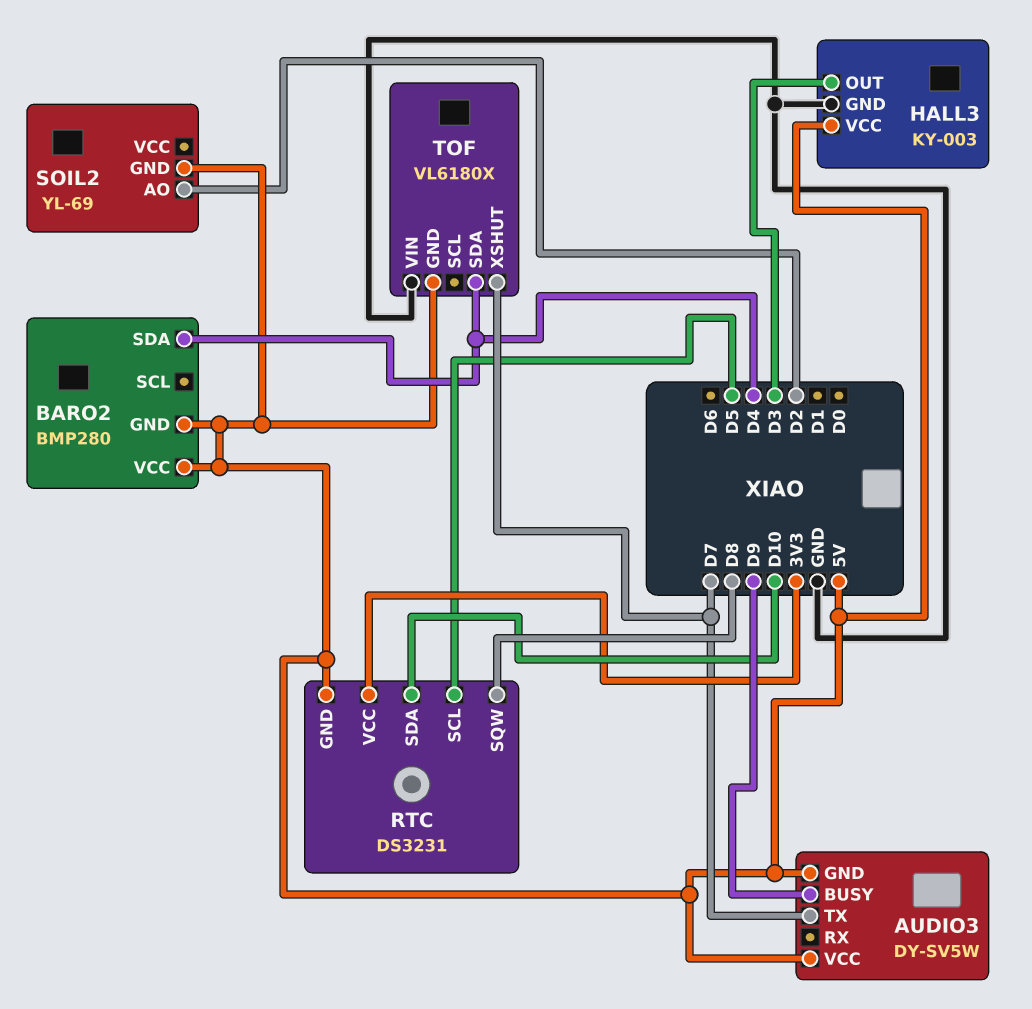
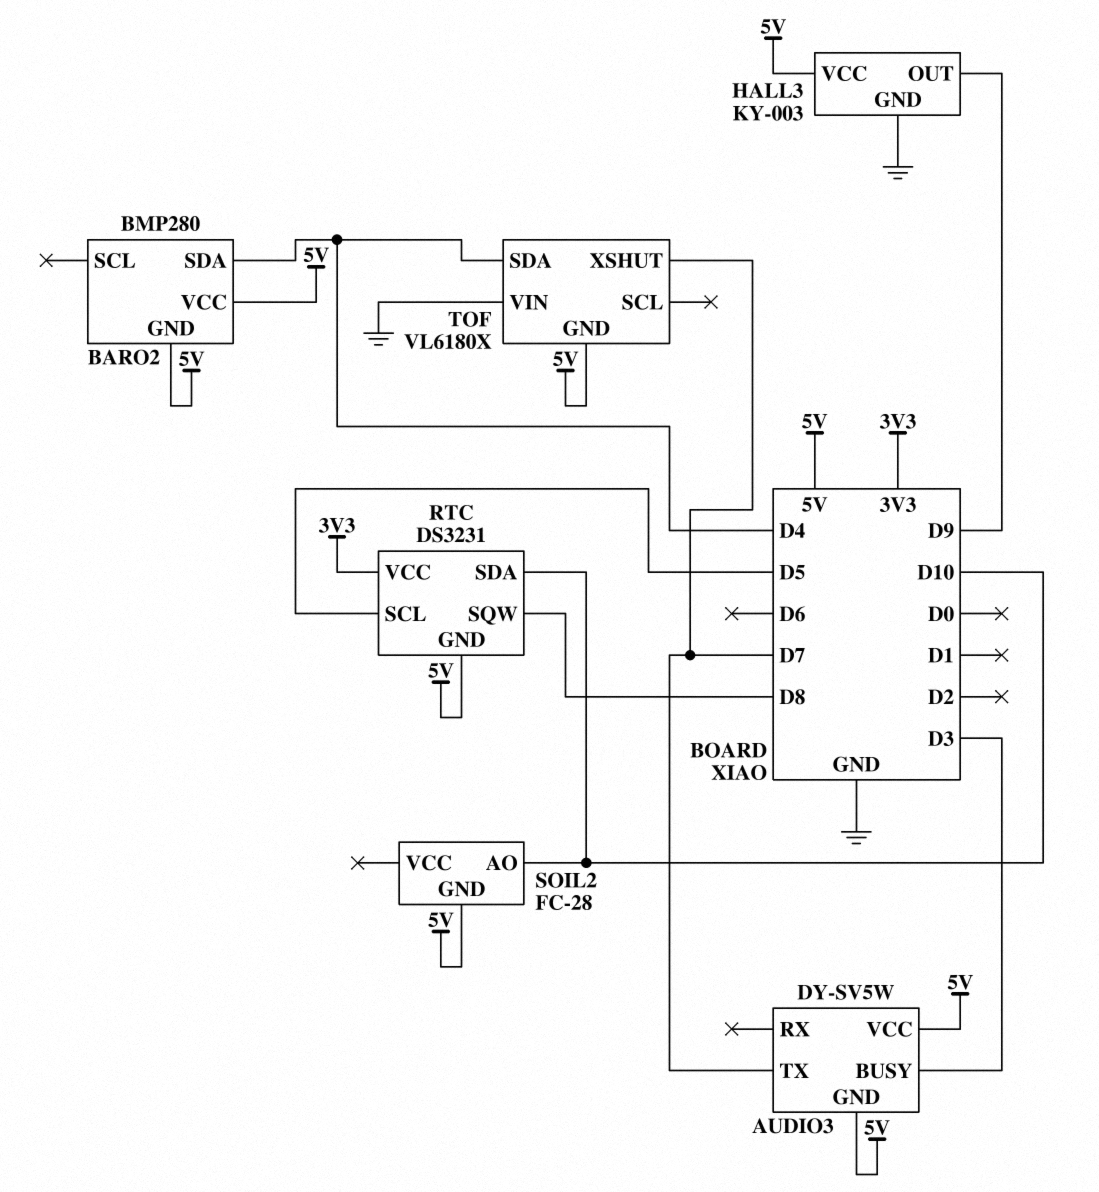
AUDIO3 pin BUSY: D9 -> D3
HALL3 pin OUT: D3 -> D9
SOIL2: YL-69 -> FC-28
SOIL2 pin AO: D2 -> D10

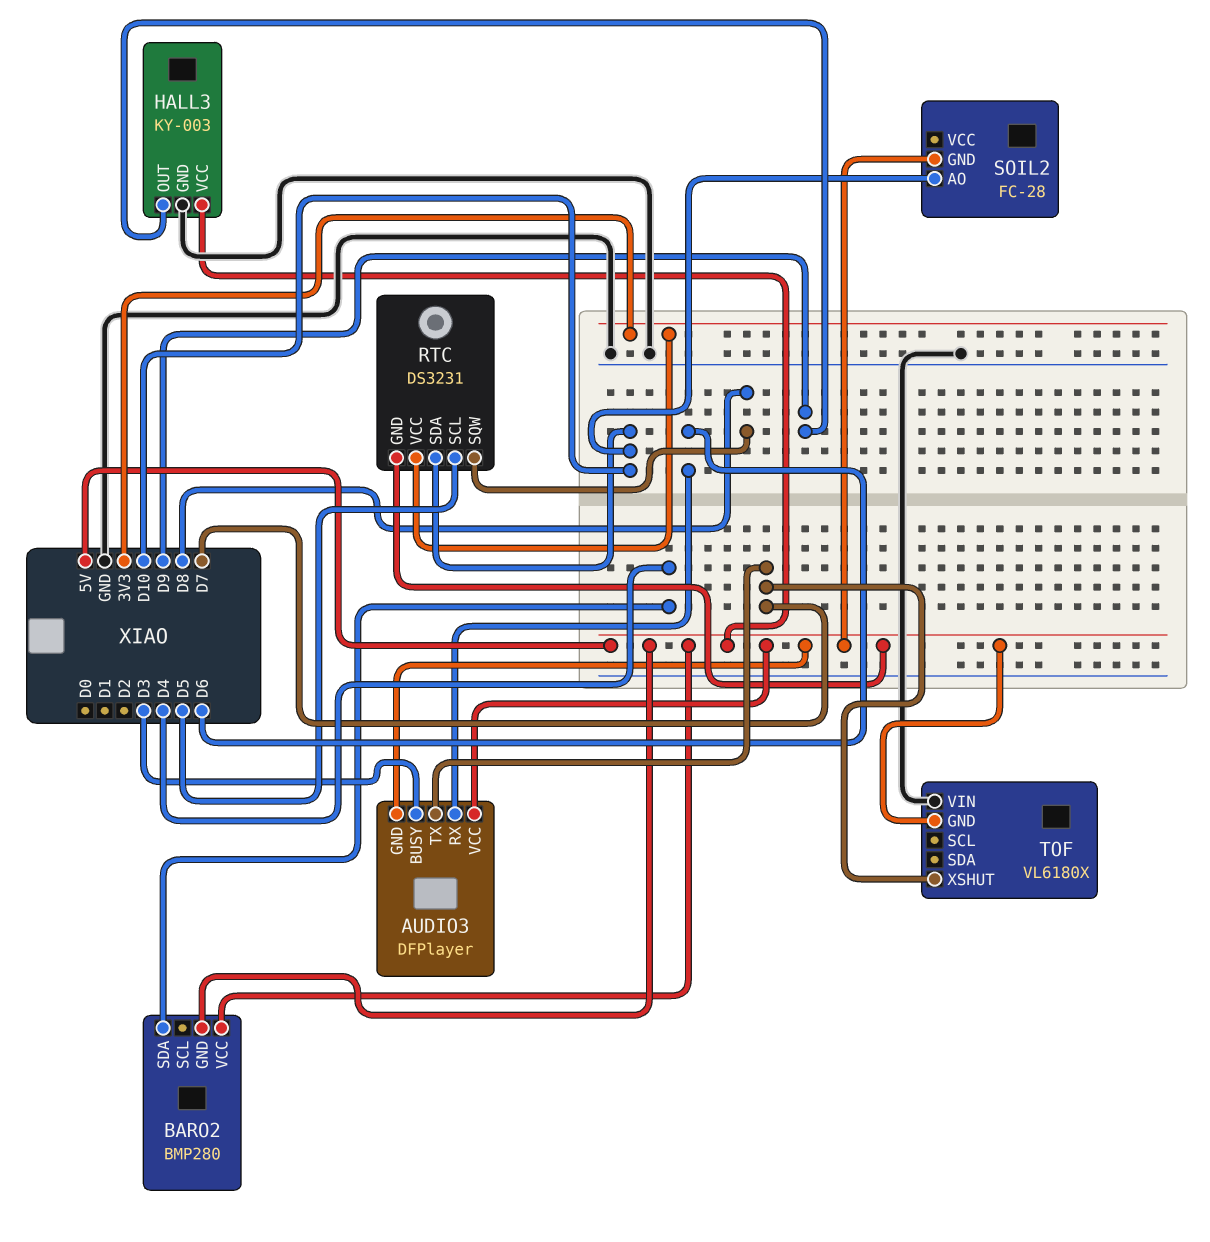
AUDIO3: DY-SV5W -> DFPlayer
AUDIO3 pin RX: none -> D6
TOF pin SDA: D4 -> none

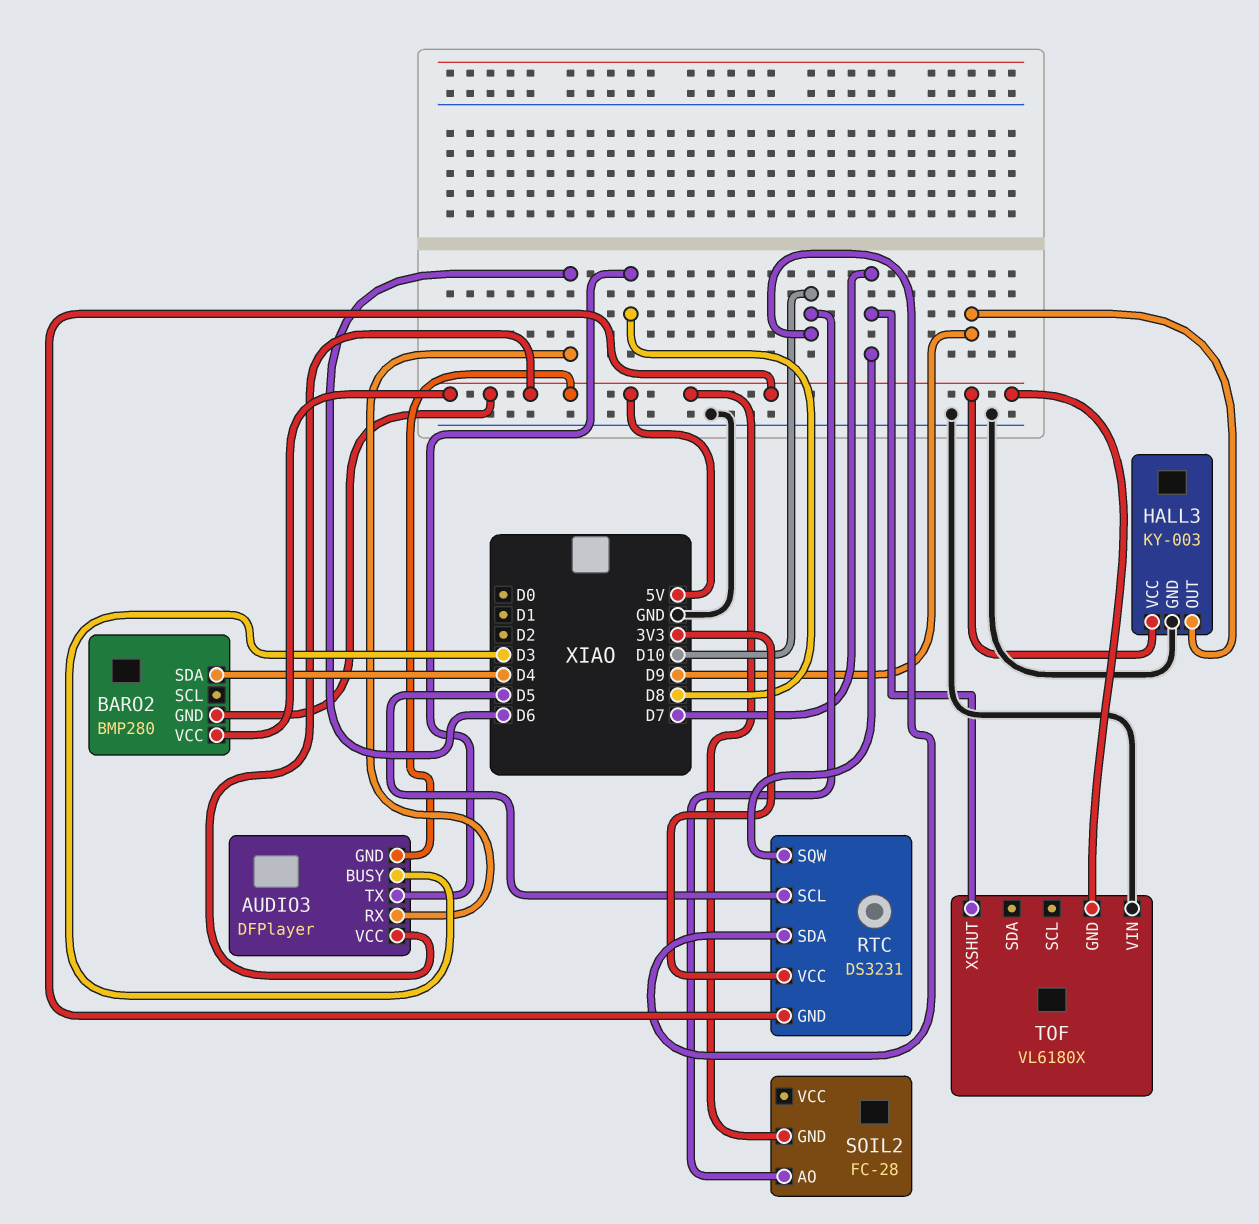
AUDIO3 pin TX: D7 -> D8
RTC pin SQW: D8 -> D7

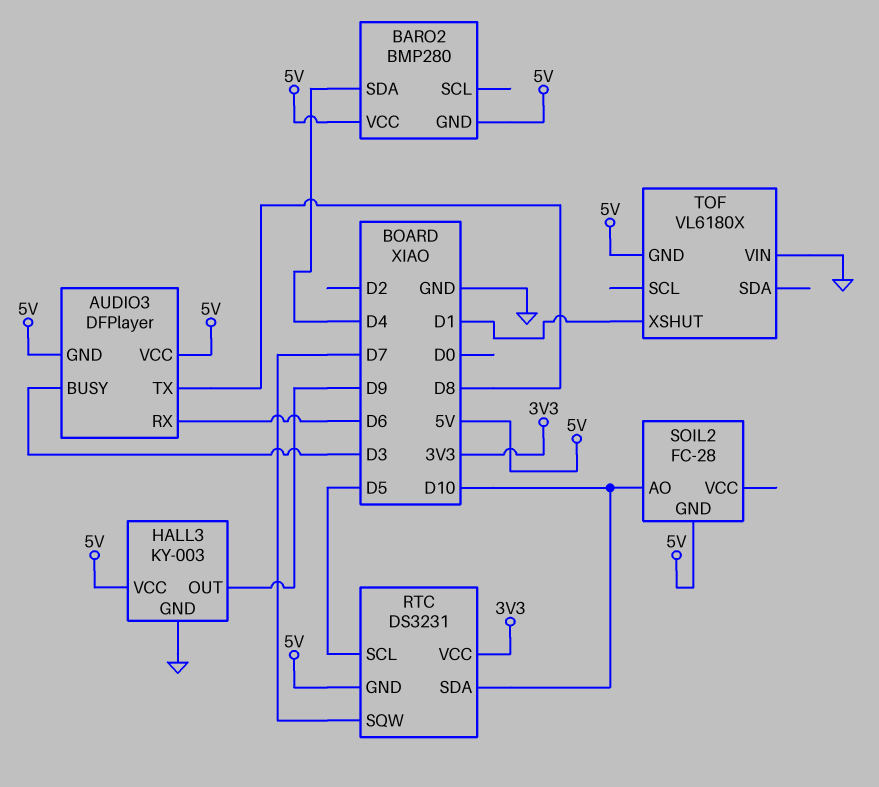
TOF pin XSHUT: D7 -> D1

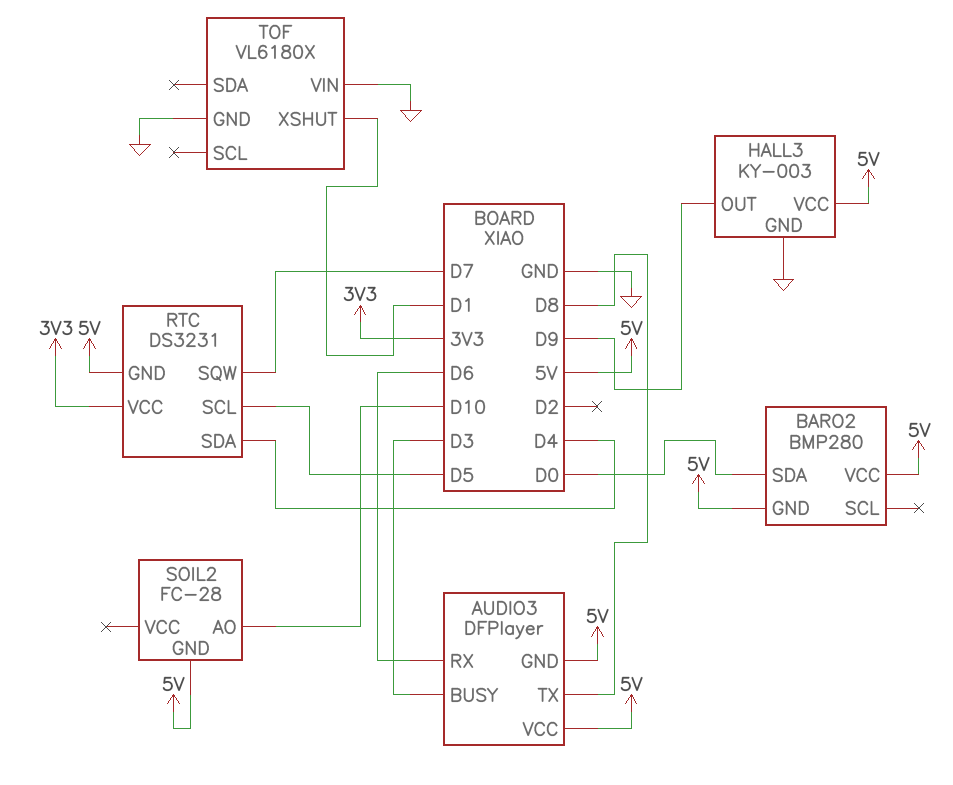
BARO2 pin SDA: D4 -> D0
RTC pin SDA: D10 -> D4
TOF pin GND: 5V -> GND

